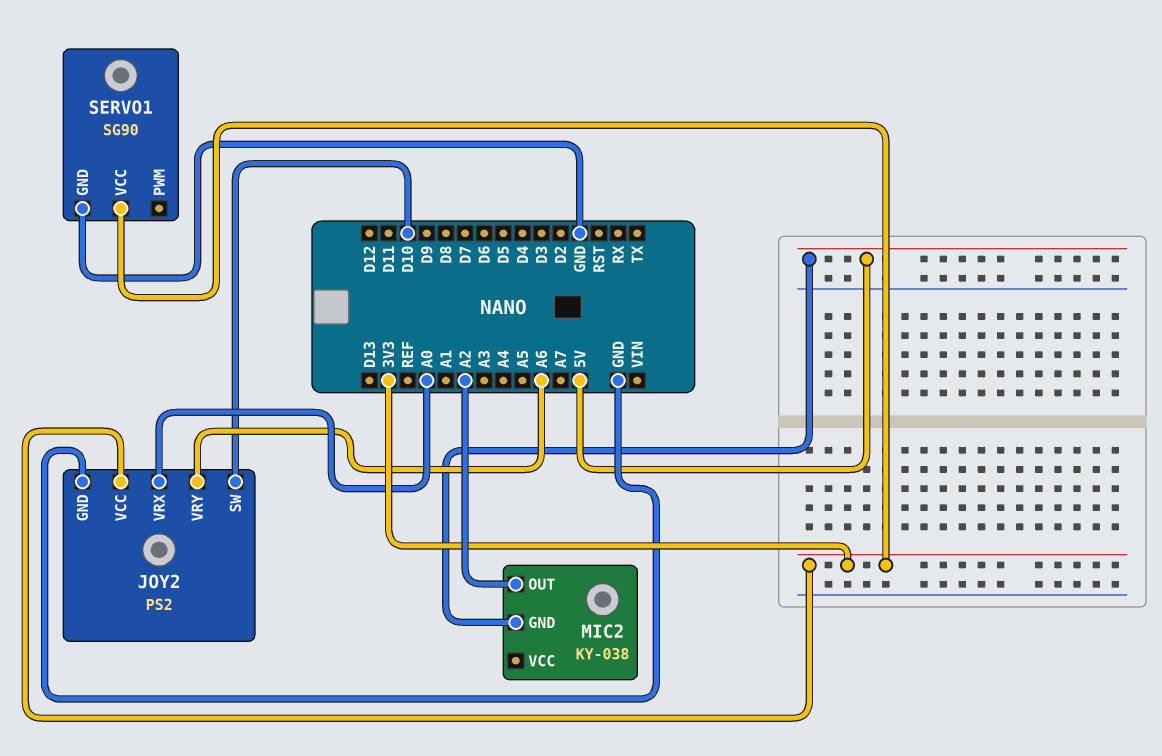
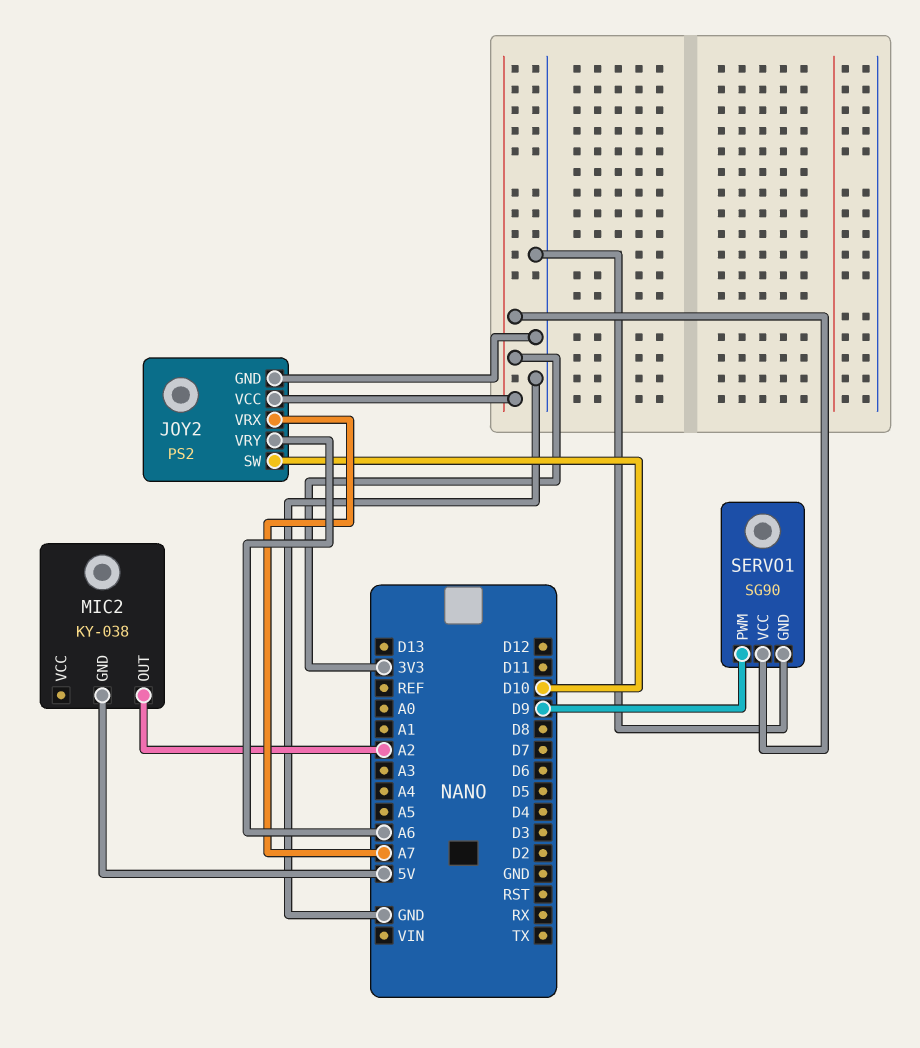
JOY2 pin VRX: A0 -> A7
SERVO1 pin PWM: none -> D9

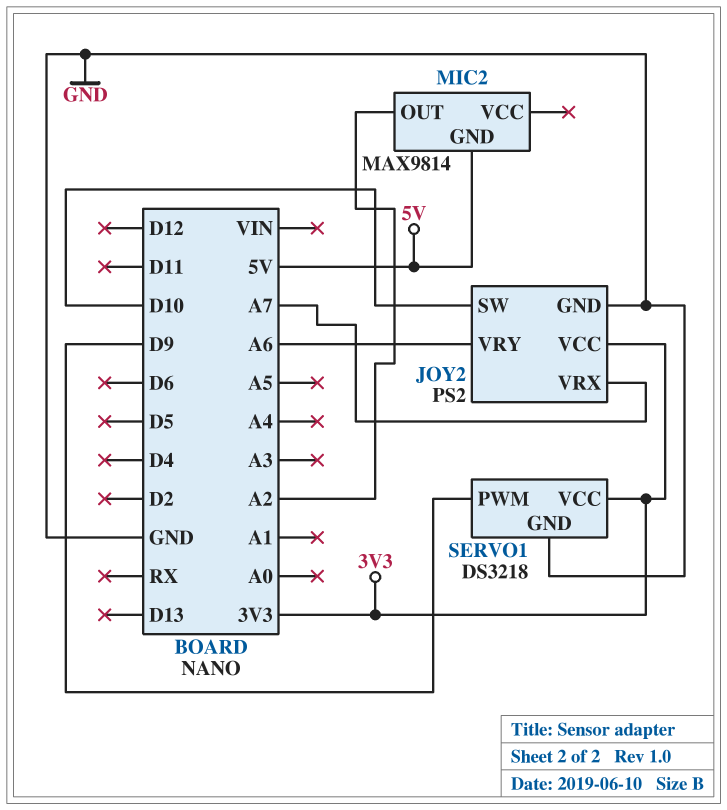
MIC2: KY-038 -> MAX9814
SERVO1: SG90 -> DS3218

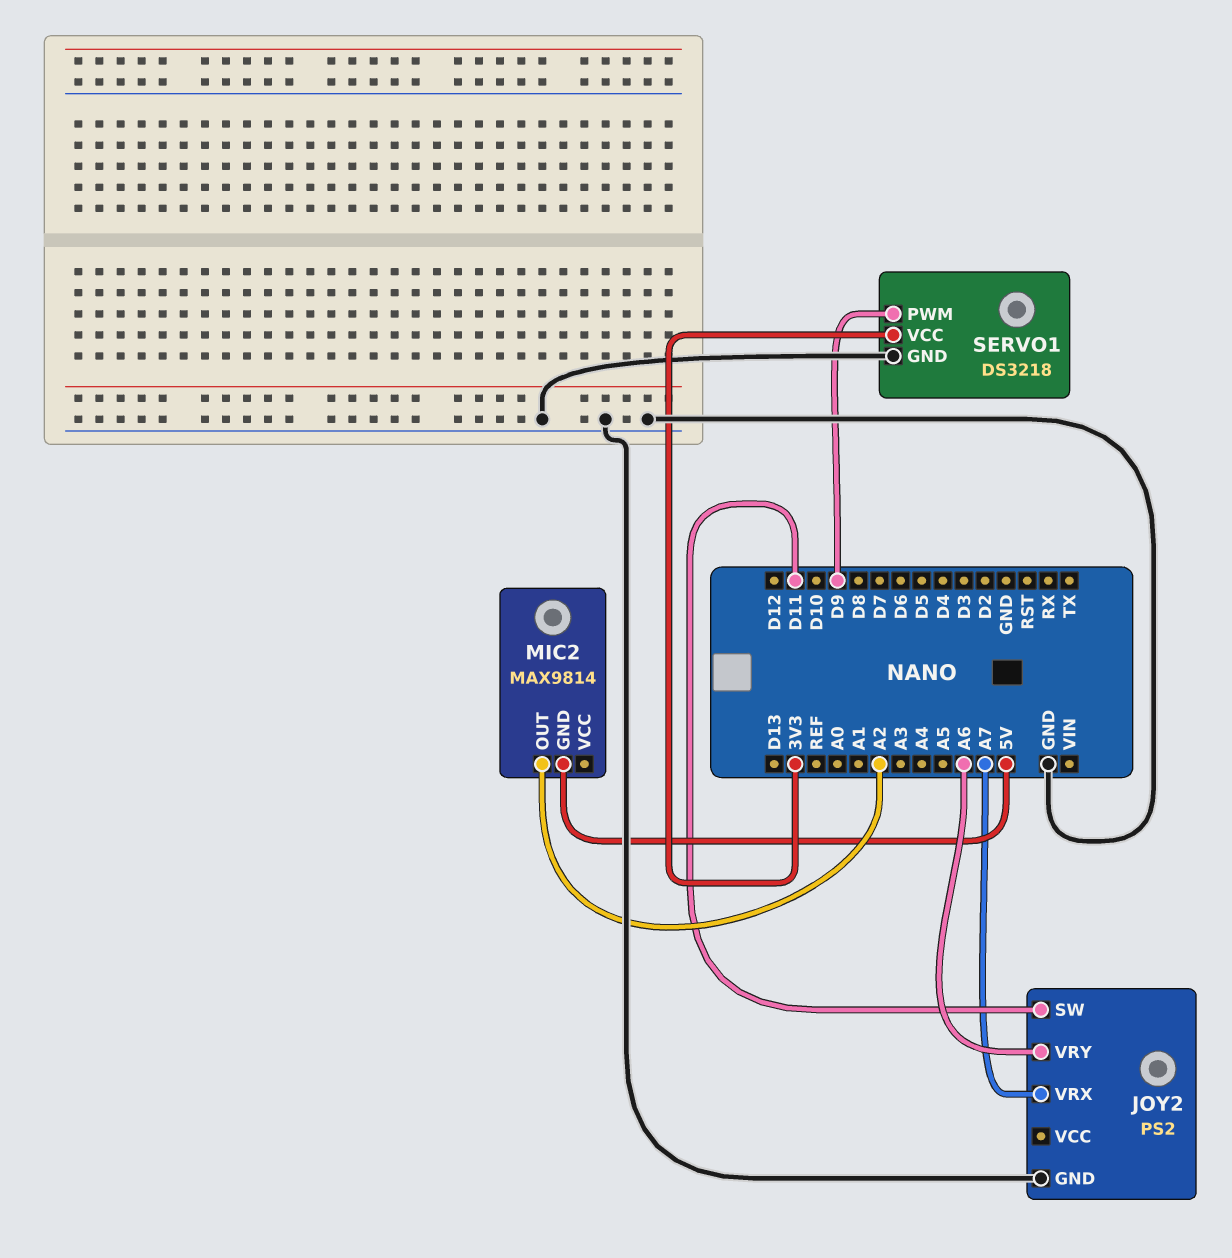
JOY2 pin SW: D10 -> D11
JOY2 pin VCC: 3V3 -> none

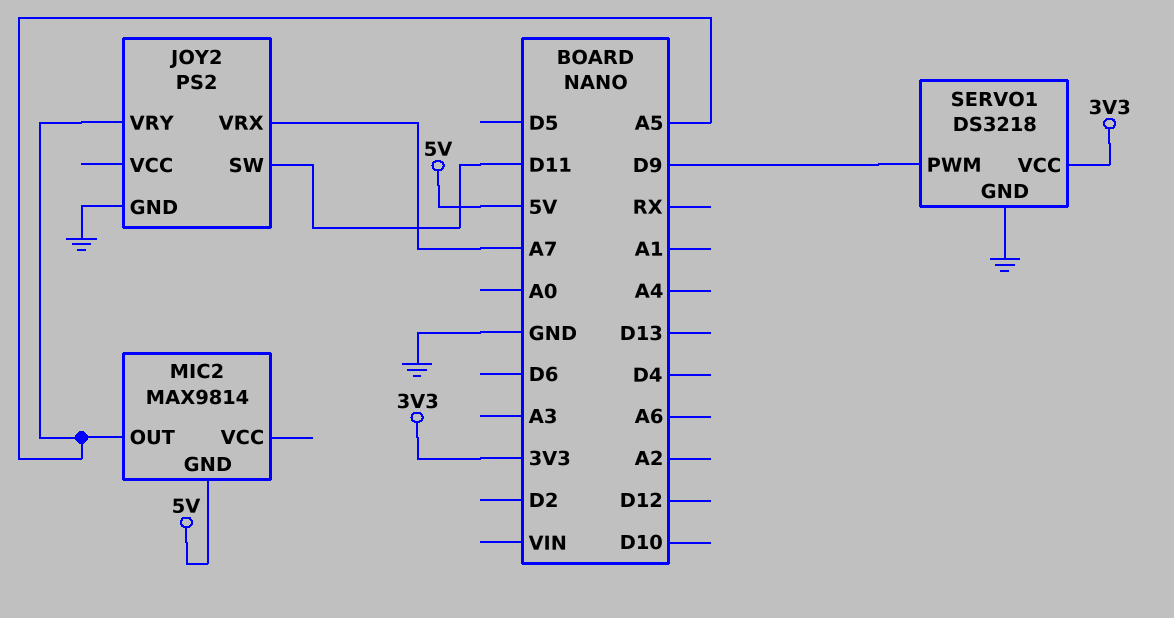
JOY2 pin VRY: A6 -> A5
MIC2 pin OUT: A2 -> A5

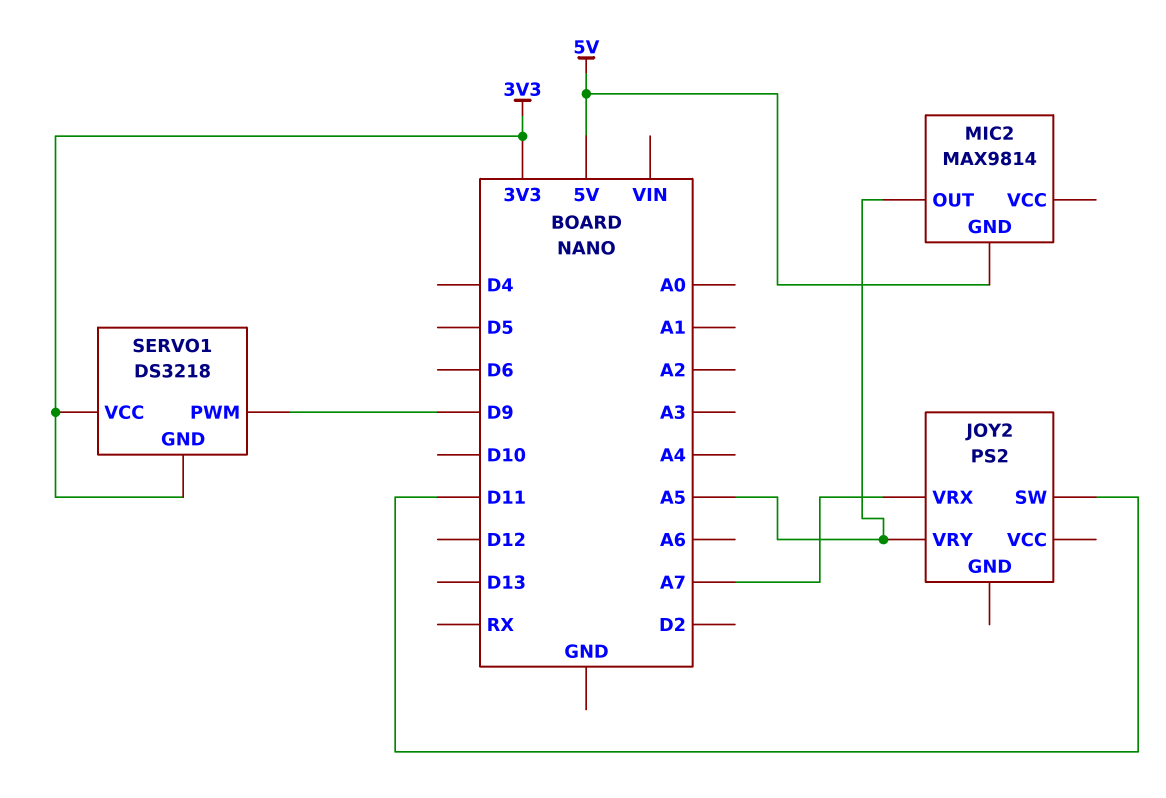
JOY2 pin GND: GND -> none
SERVO1 pin GND: GND -> 3V3

